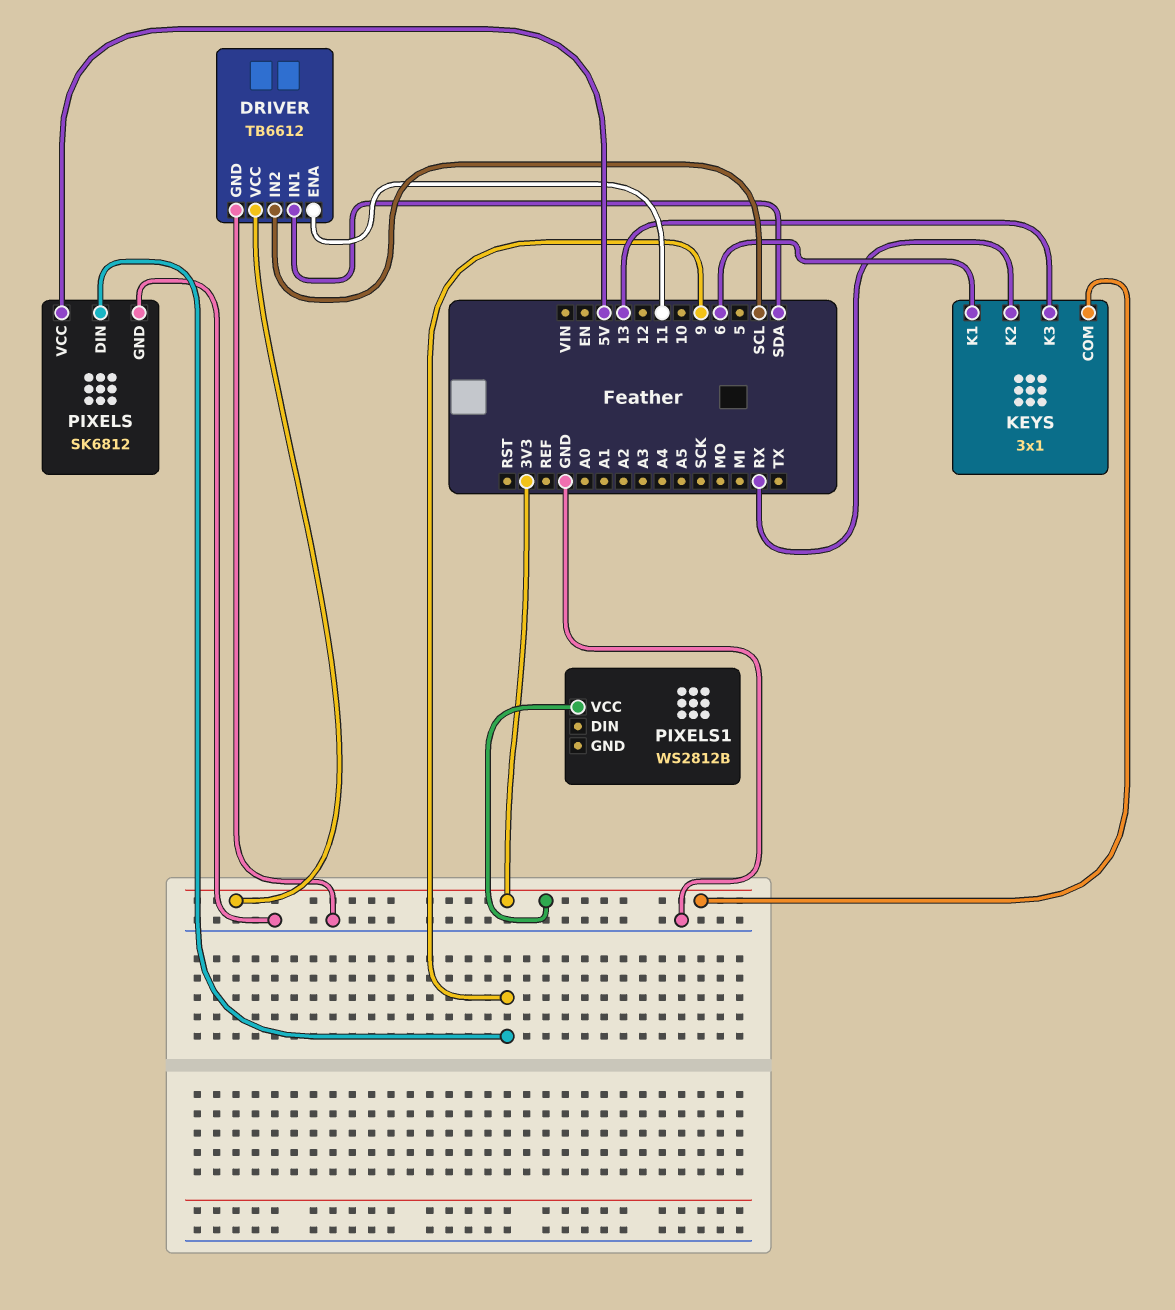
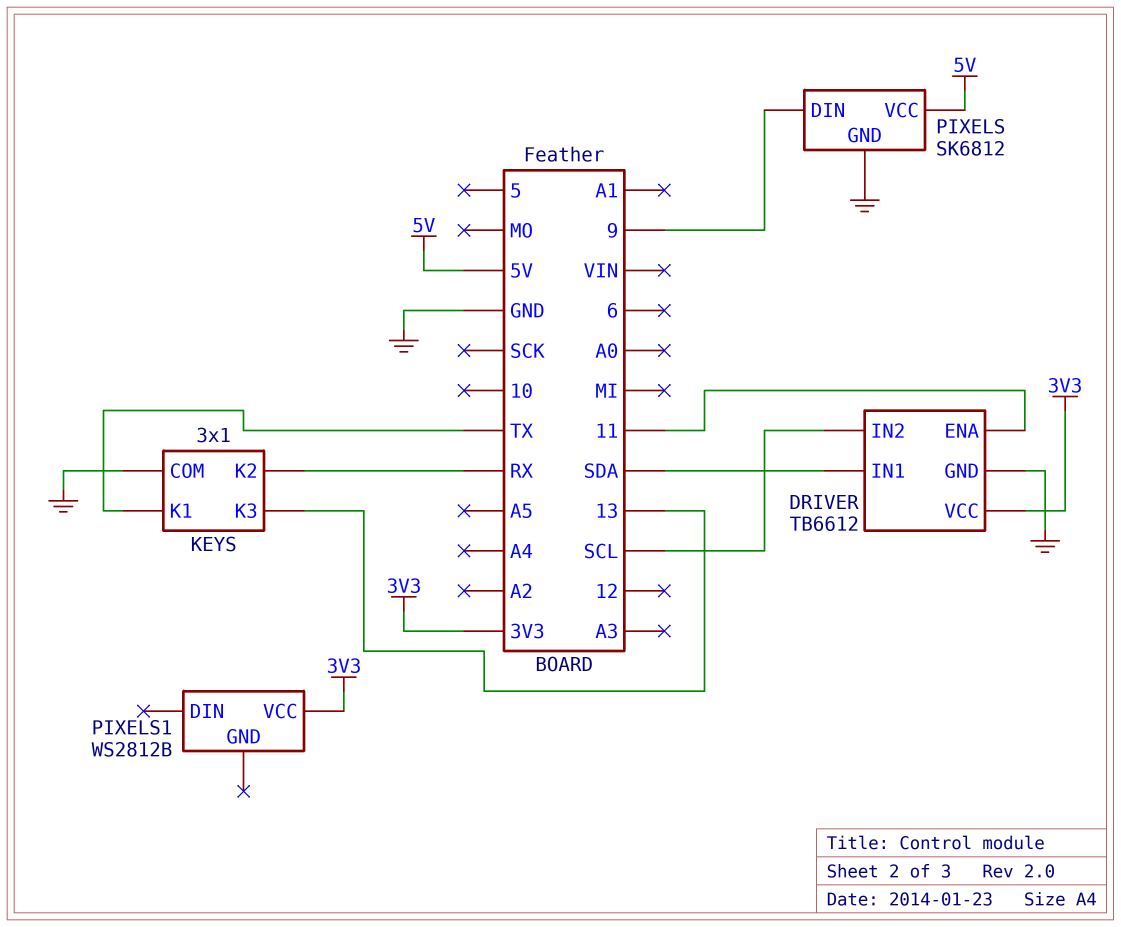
KEYS pin COM: 3V3 -> GND
KEYS pin K1: 6 -> TX

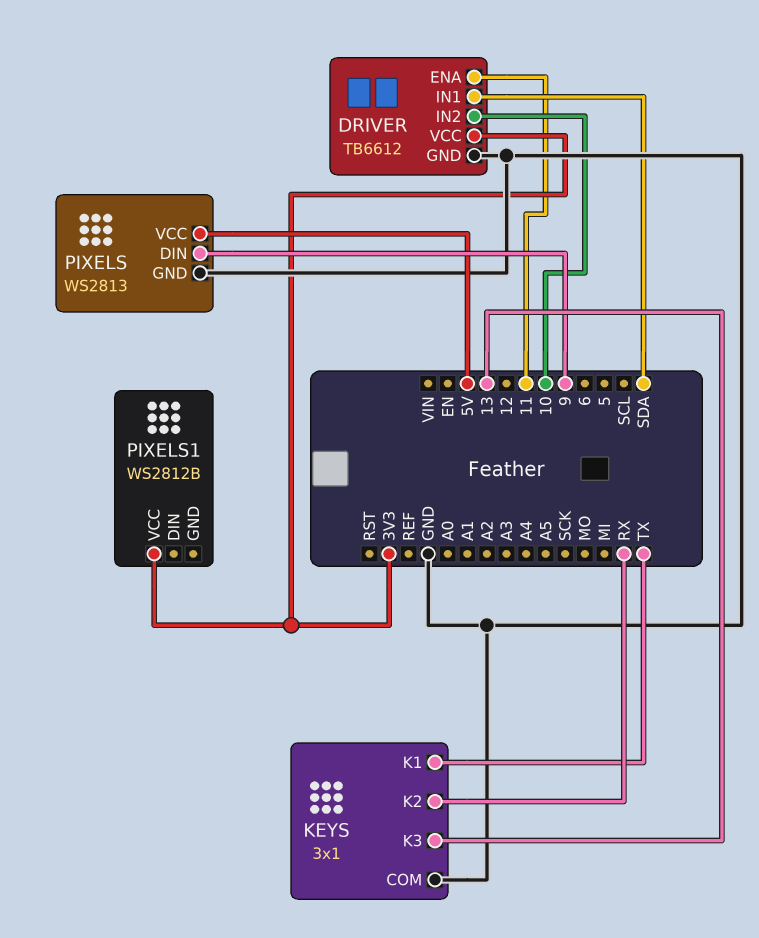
DRIVER pin IN2: SCL -> 10
PIXELS: SK6812 -> WS2813

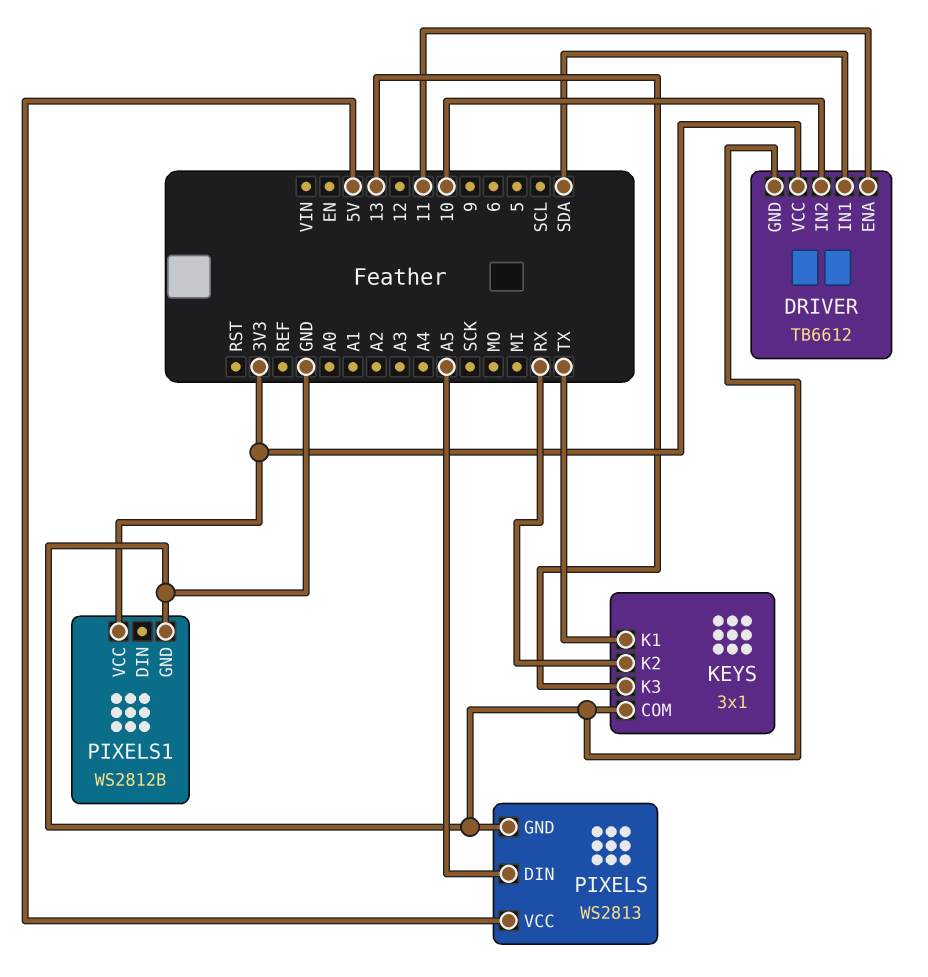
PIXELS pin DIN: 9 -> A5
PIXELS1 pin GND: none -> GND

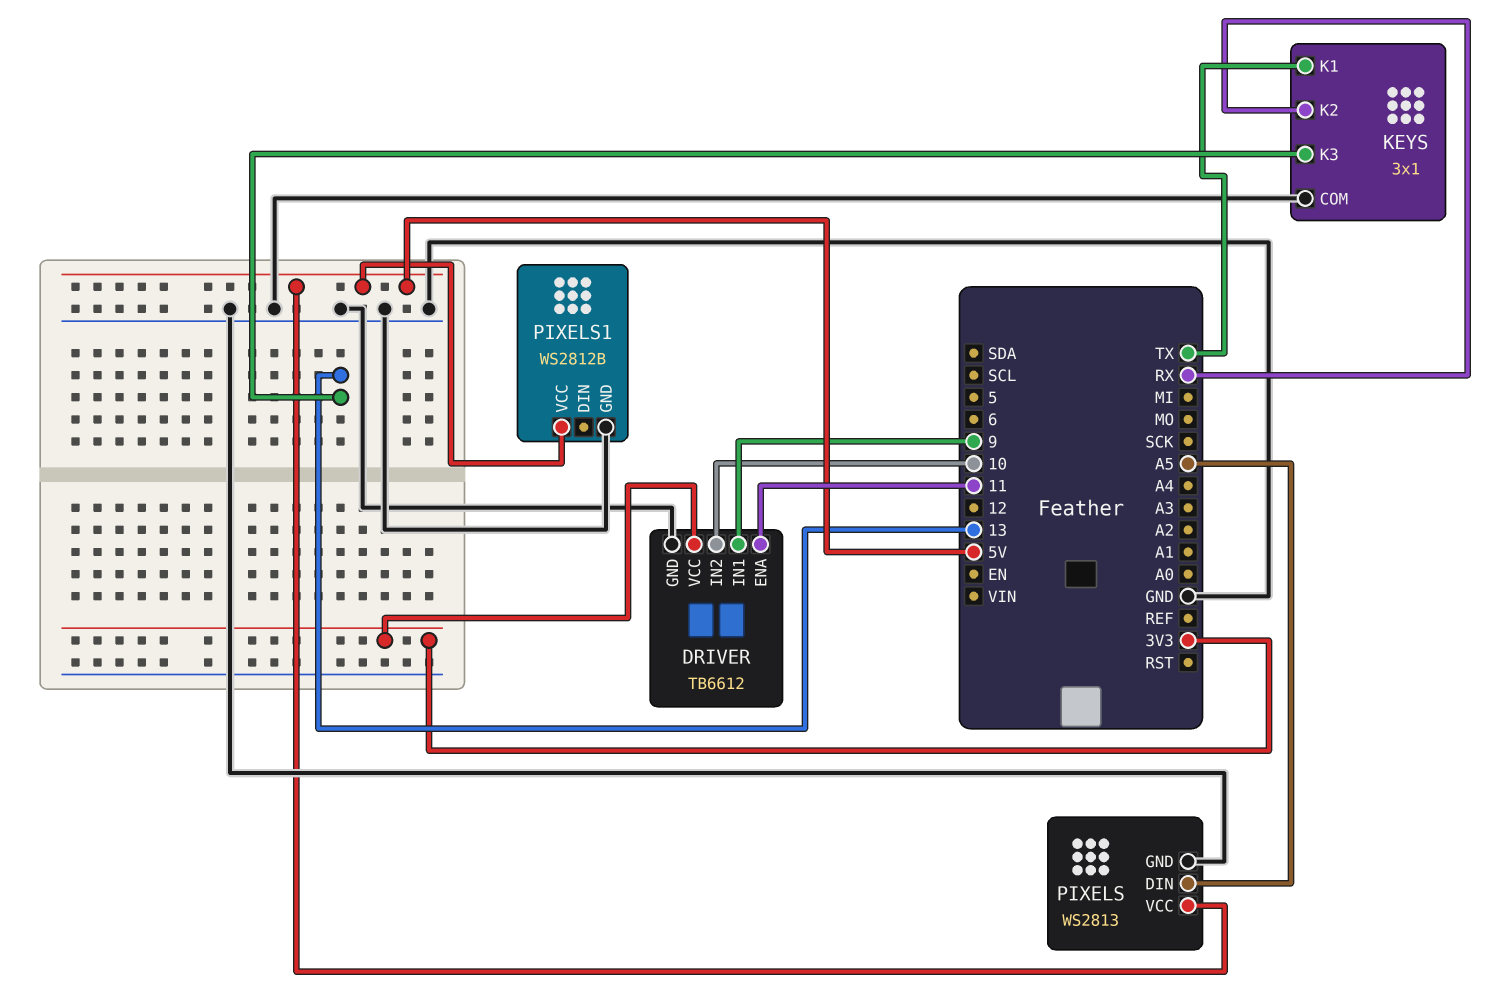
DRIVER pin IN1: SDA -> 9
PIXELS1 pin VCC: 3V3 -> 5V

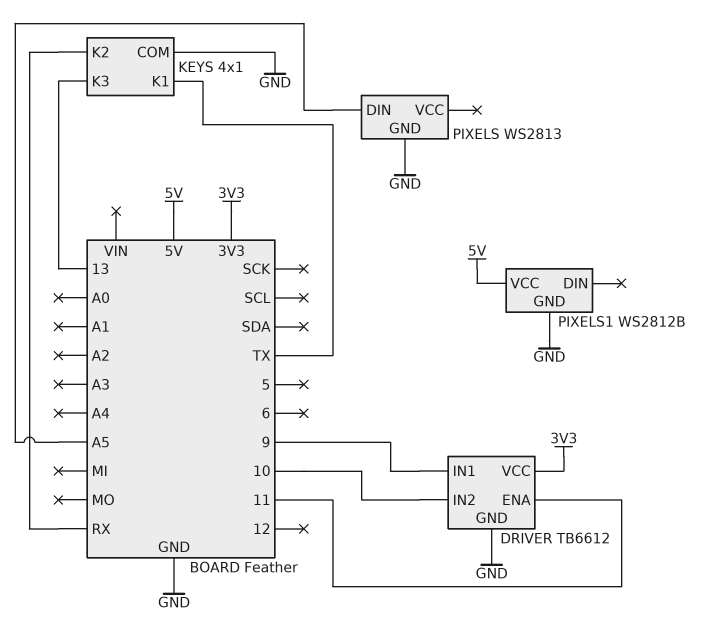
KEYS: 3x1 -> 4x1
PIXELS pin VCC: 5V -> none

